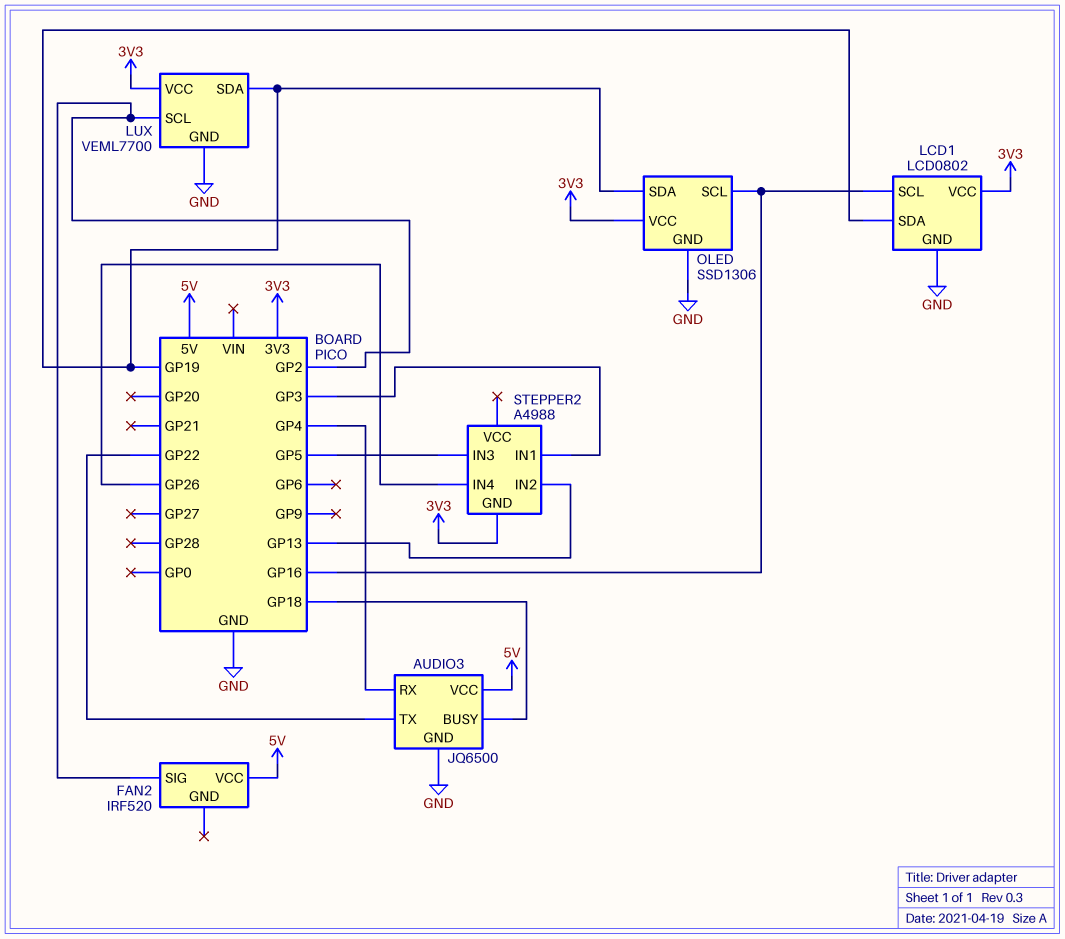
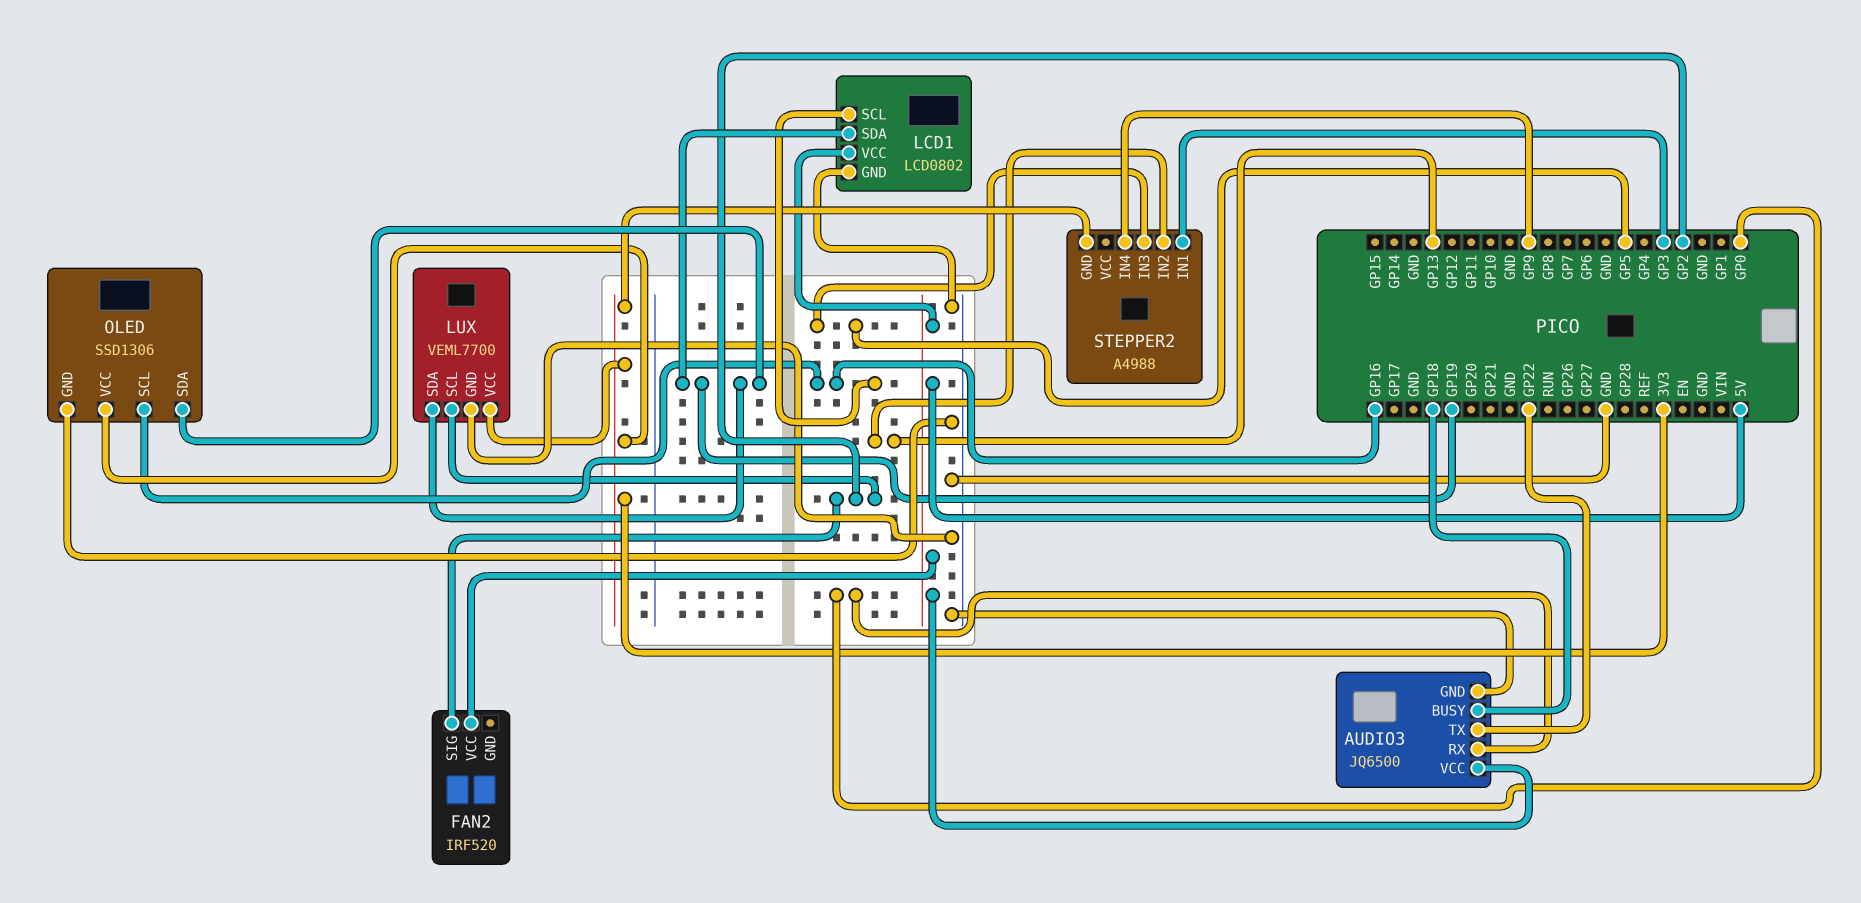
AUDIO3 pin RX: GP4 -> GP0
LCD1 pin VCC: 3V3 -> 5V
STEPPER2 pin IN4: GP26 -> GP9

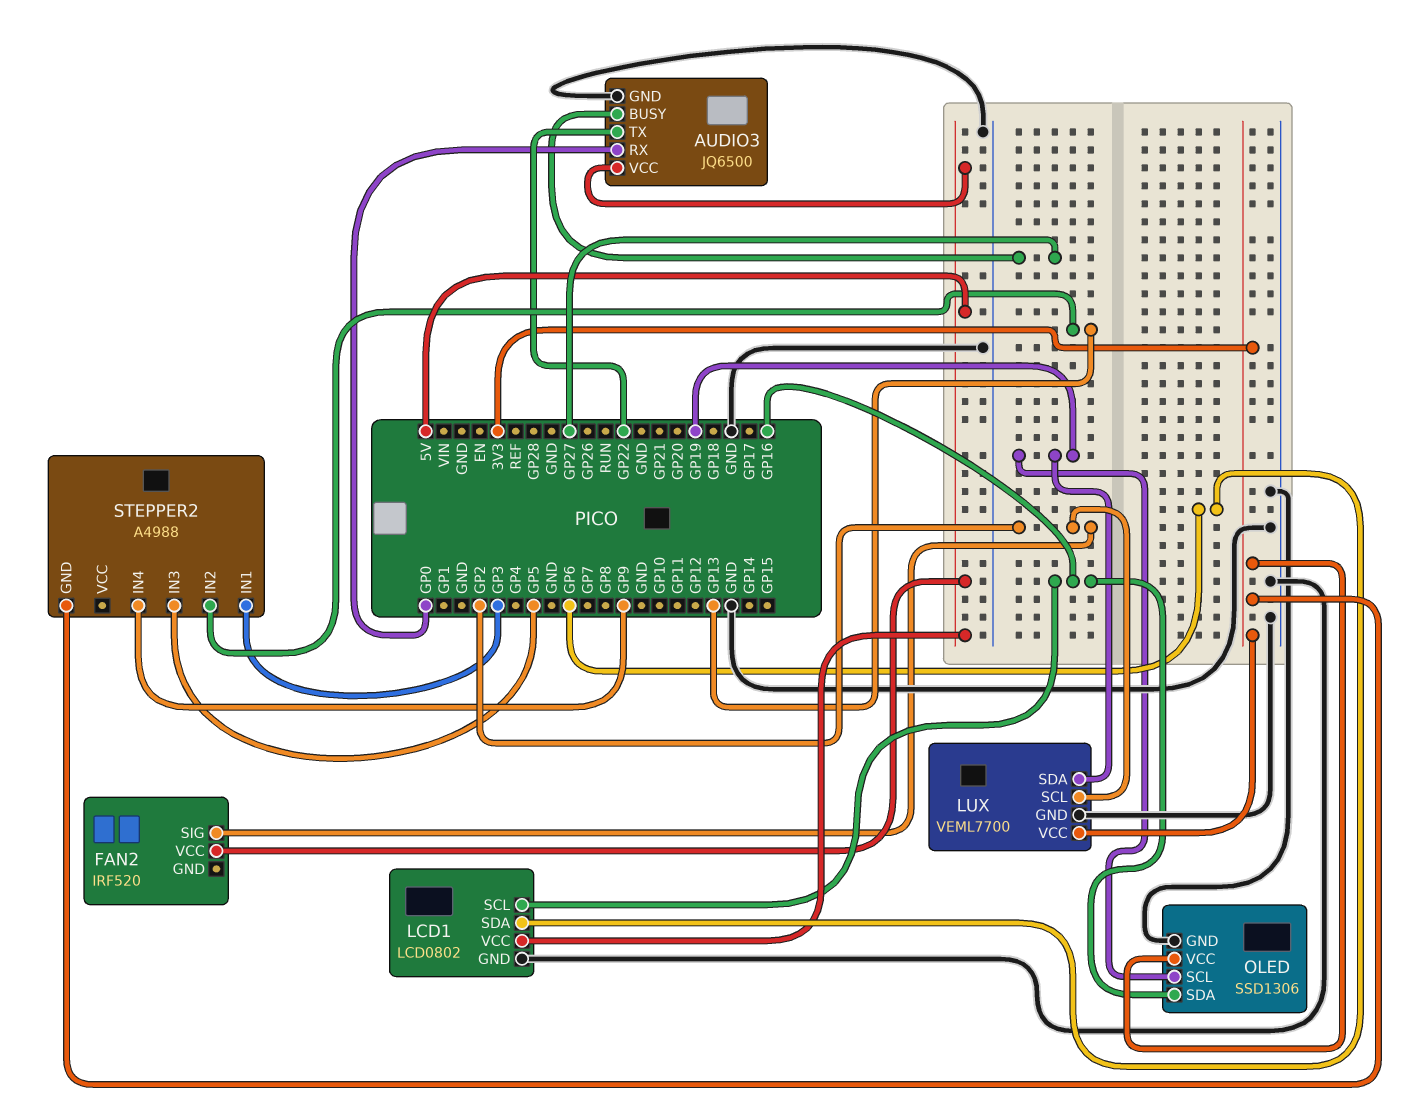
AUDIO3 pin BUSY: GP18 -> GP27
LCD1 pin SDA: GP19 -> GP6
OLED pin SCL: GP16 -> GP19
OLED pin SDA: GP19 -> GP16

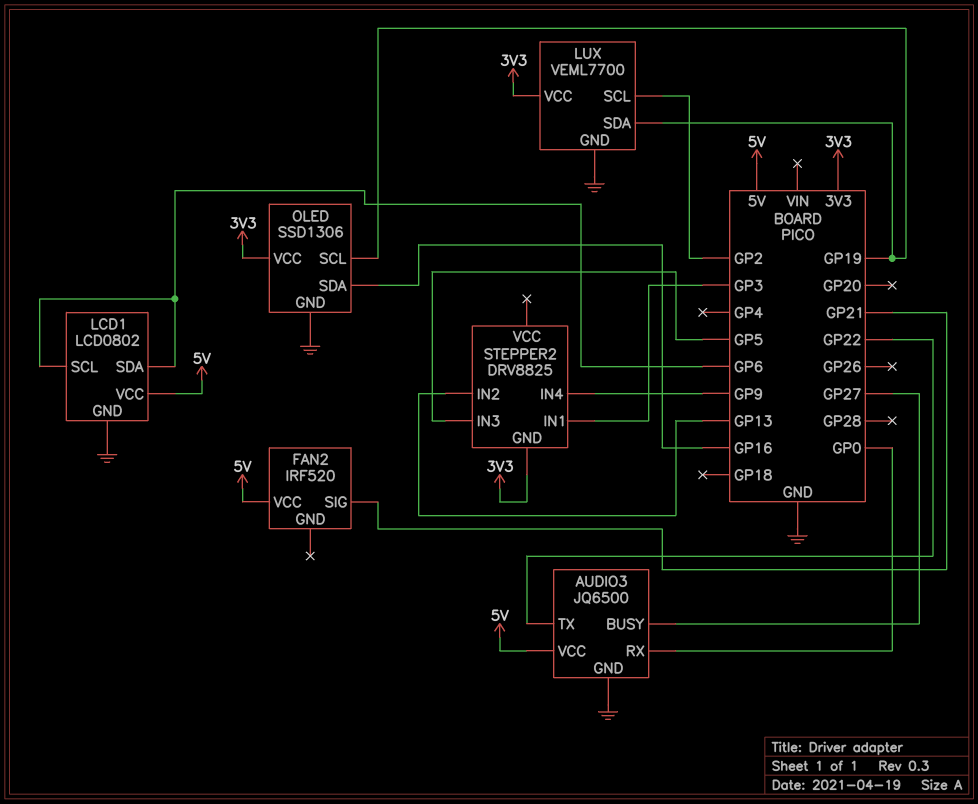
FAN2 pin SIG: GP2 -> GP21
LCD1 pin SCL: GP16 -> GP6
STEPPER2: A4988 -> DRV8825

